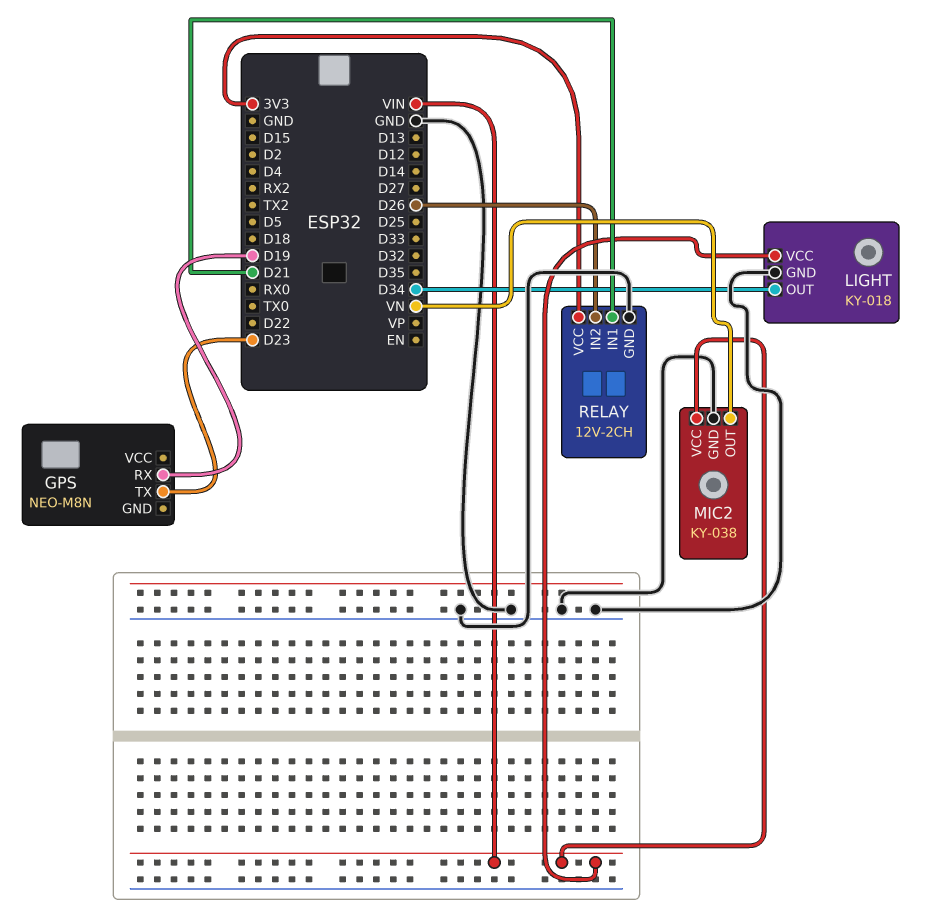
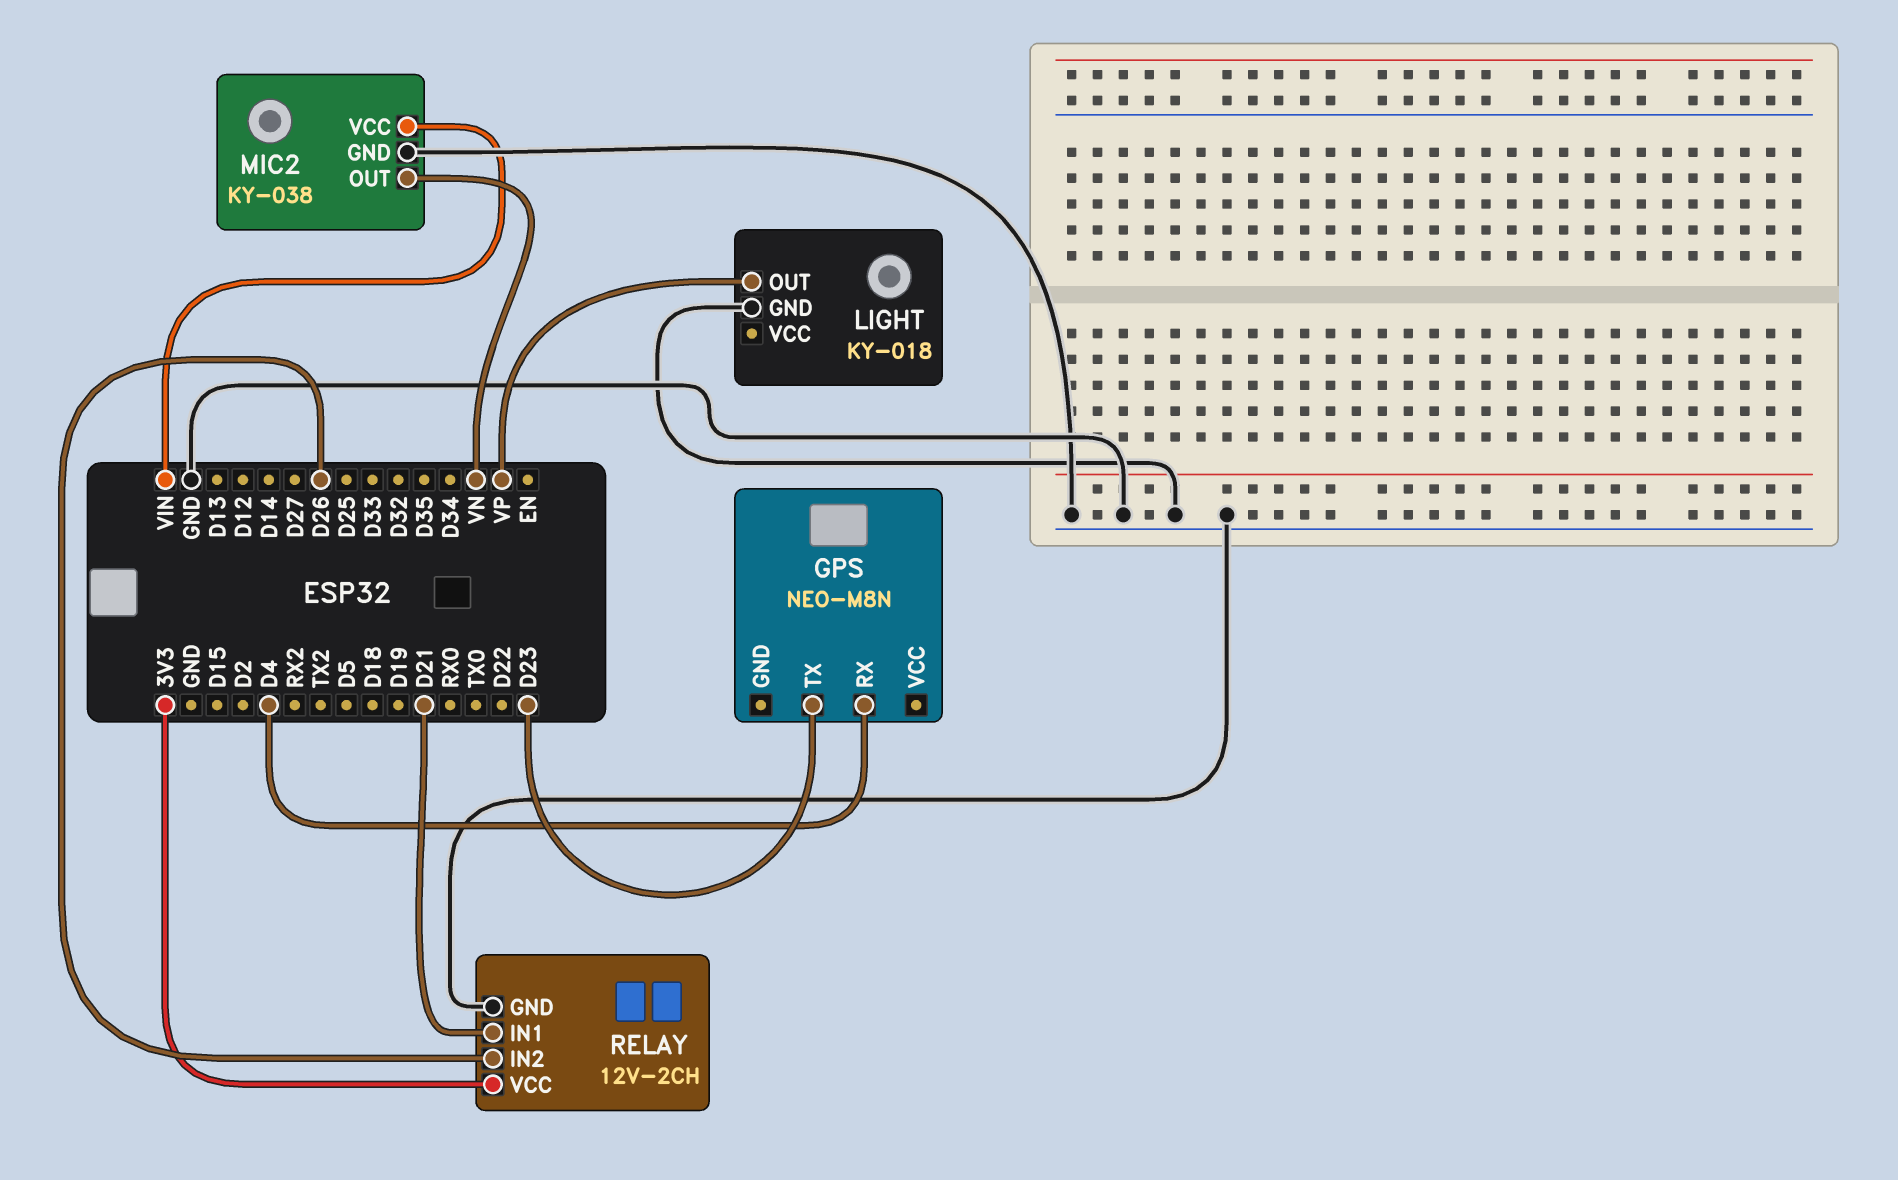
GPS pin RX: D19 -> D4
LIGHT pin OUT: D34 -> VP
LIGHT pin VCC: VIN -> none

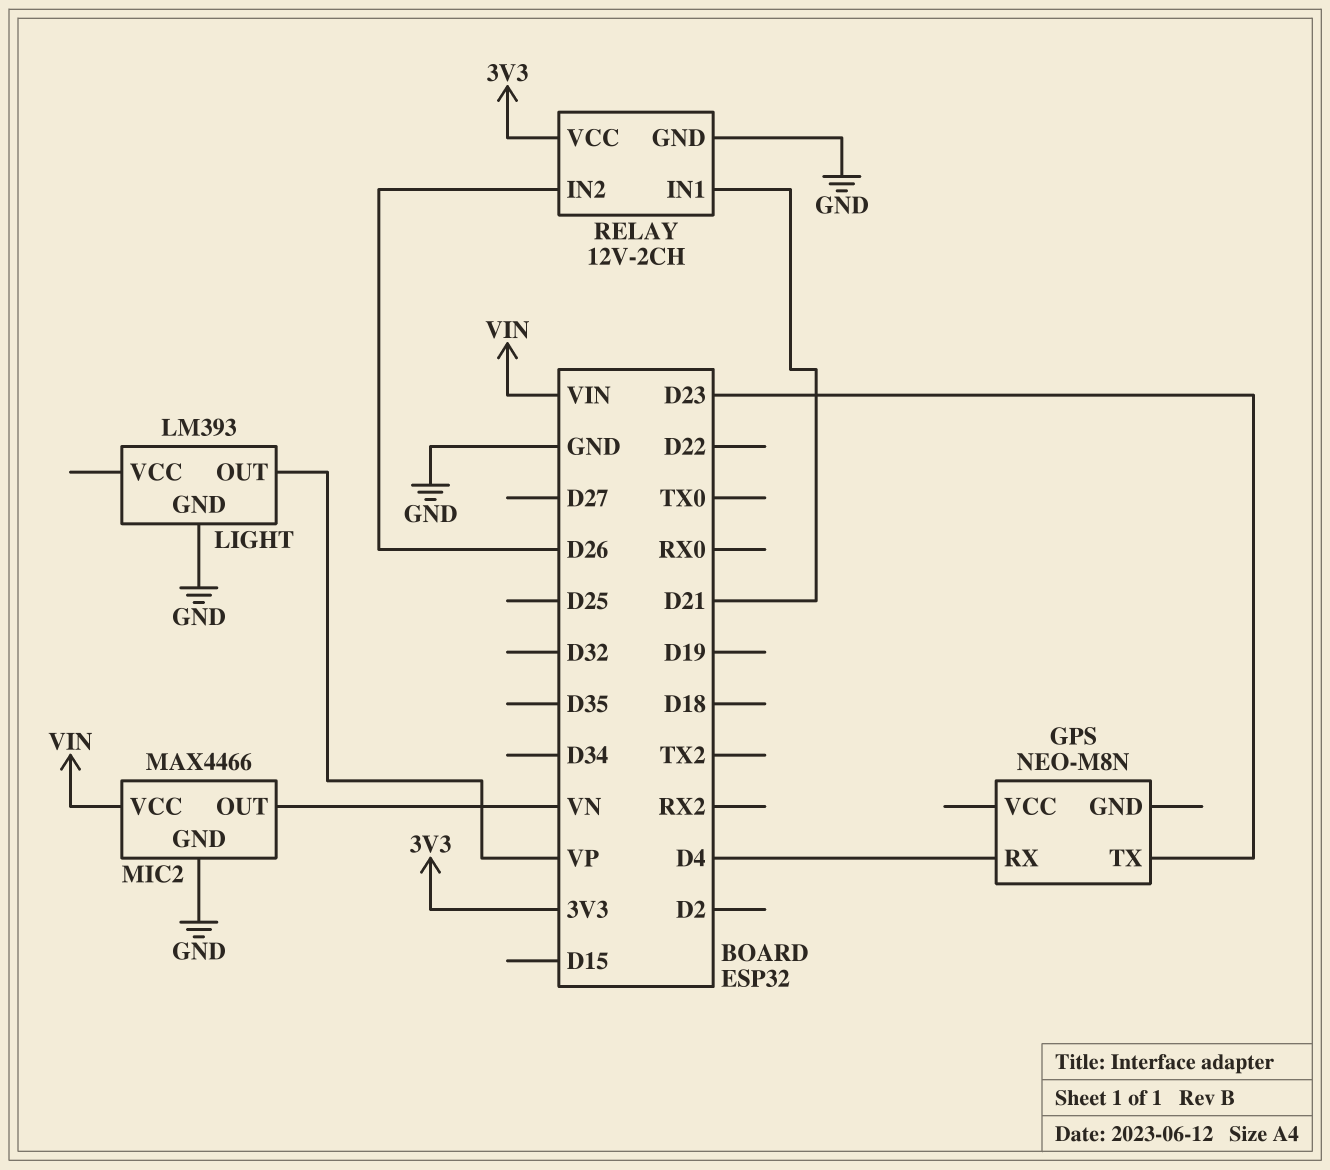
LIGHT: KY-018 -> LM393
MIC2: KY-038 -> MAX4466

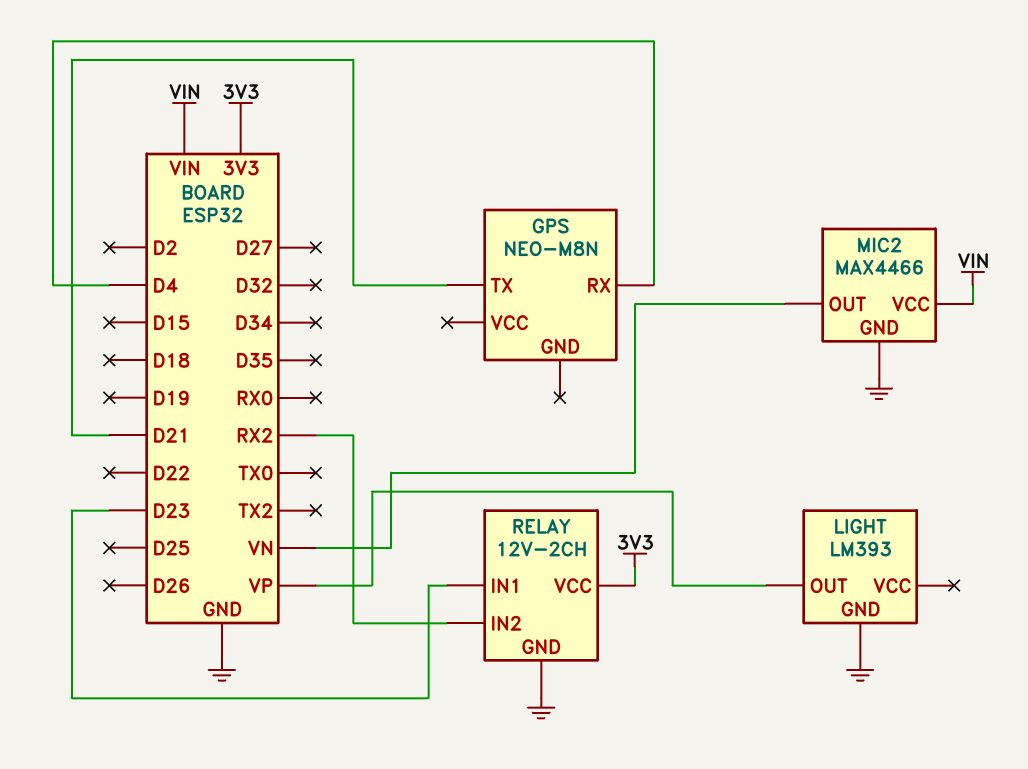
GPS pin TX: D23 -> D21
RELAY pin IN1: D21 -> D23
RELAY pin IN2: D26 -> RX2

